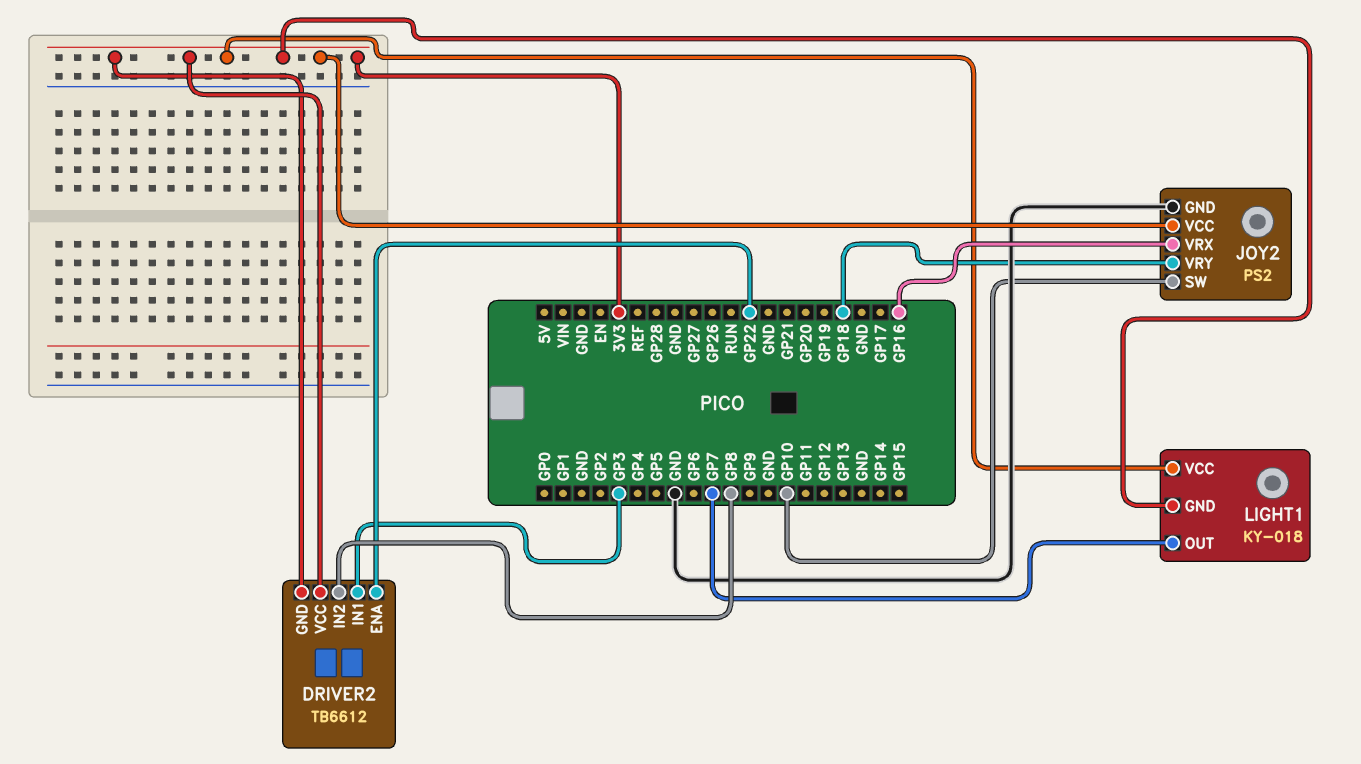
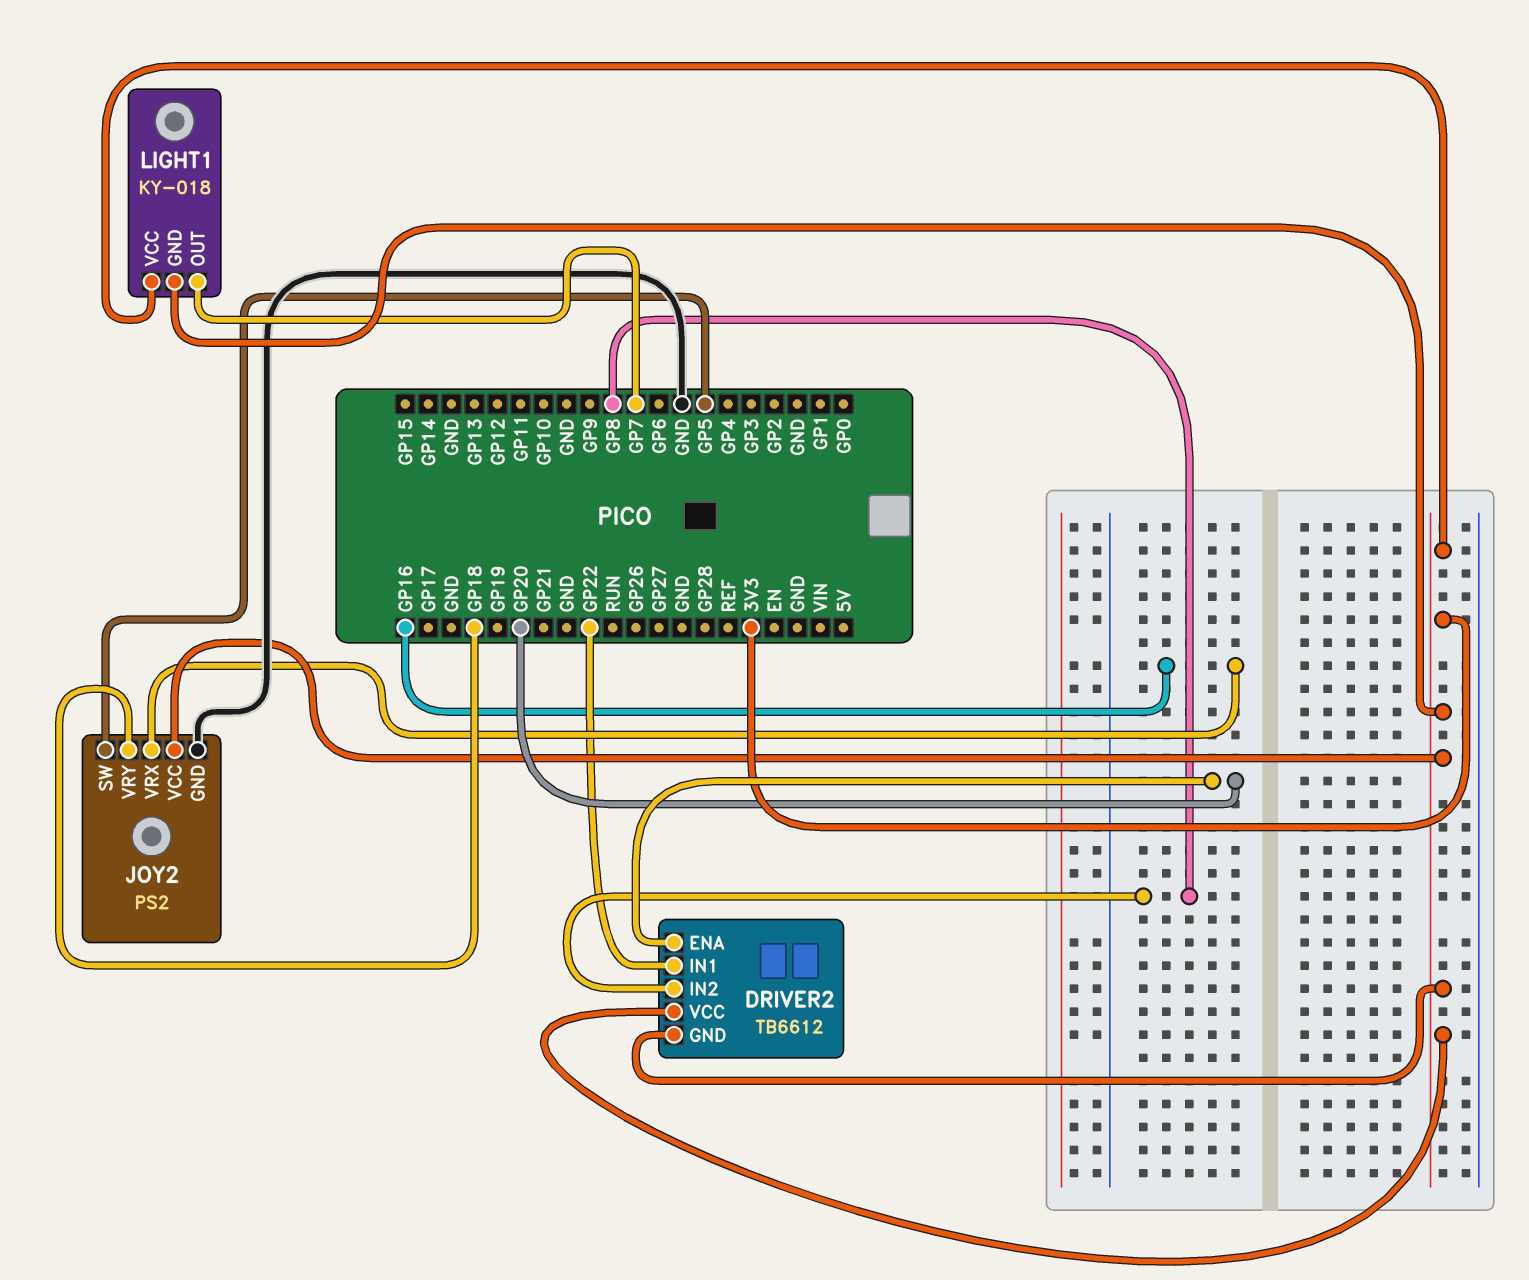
DRIVER2 pin ENA: GP22 -> GP20
DRIVER2 pin IN1: GP3 -> GP22
JOY2 pin SW: GP10 -> GP5

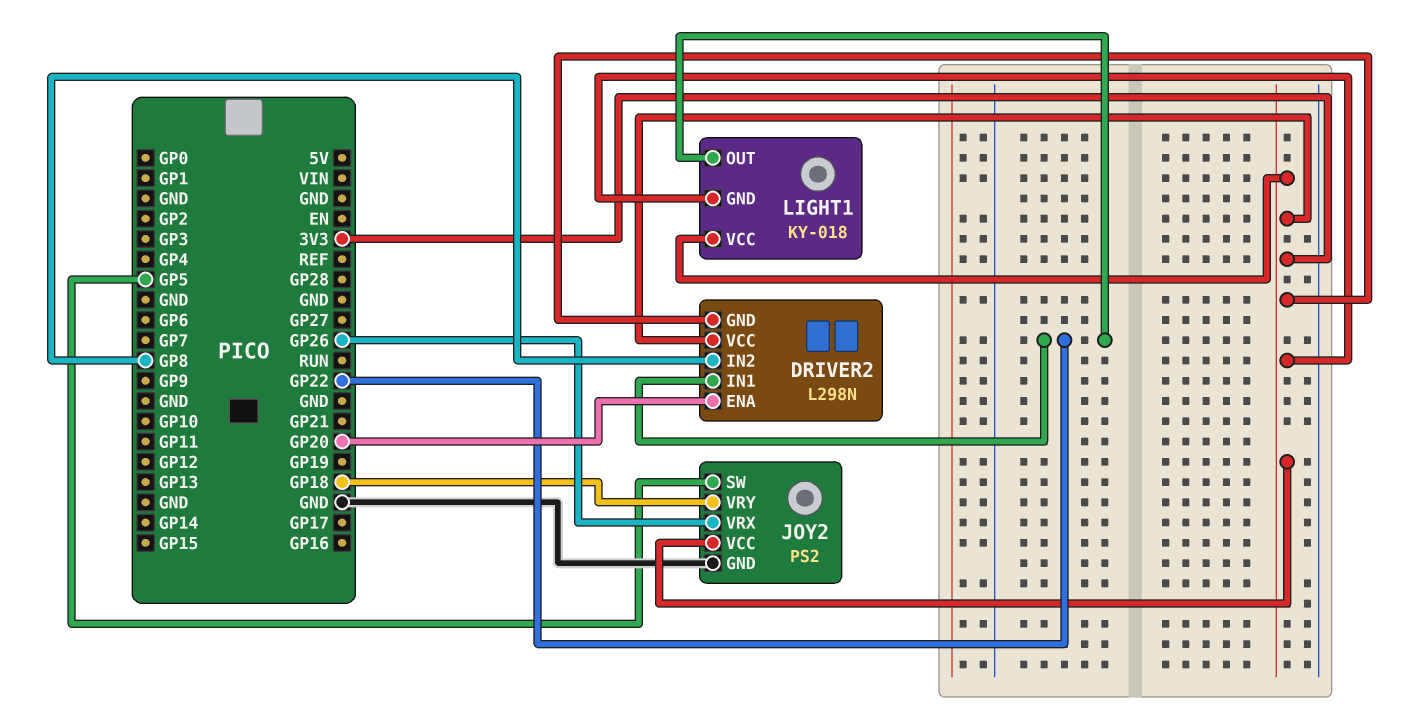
DRIVER2: TB6612 -> L298N
JOY2 pin VRX: GP16 -> GP26
LIGHT1 pin OUT: GP7 -> GP22

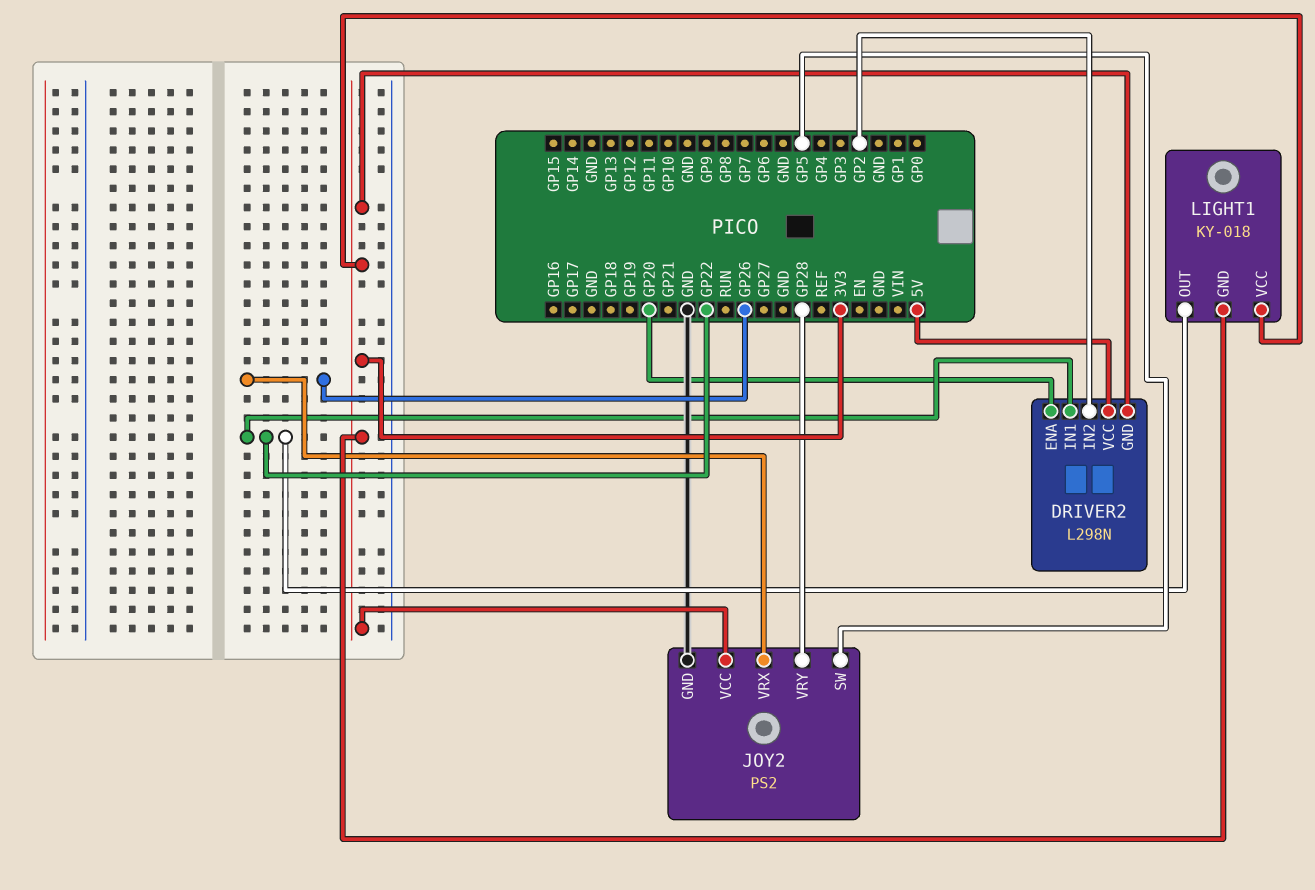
DRIVER2 pin IN2: GP8 -> GP2
DRIVER2 pin VCC: 3V3 -> 5V
JOY2 pin VRY: GP18 -> GP28

